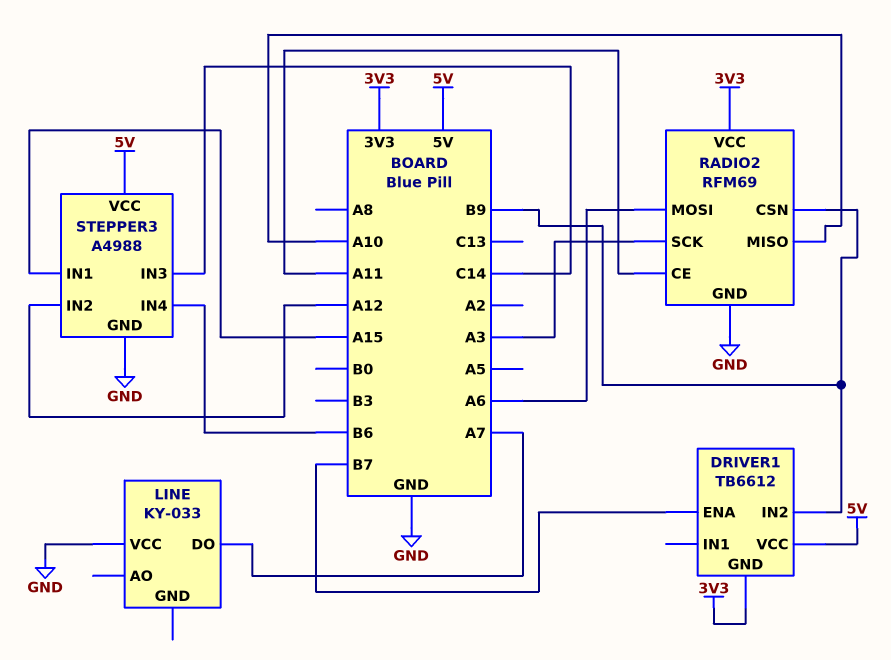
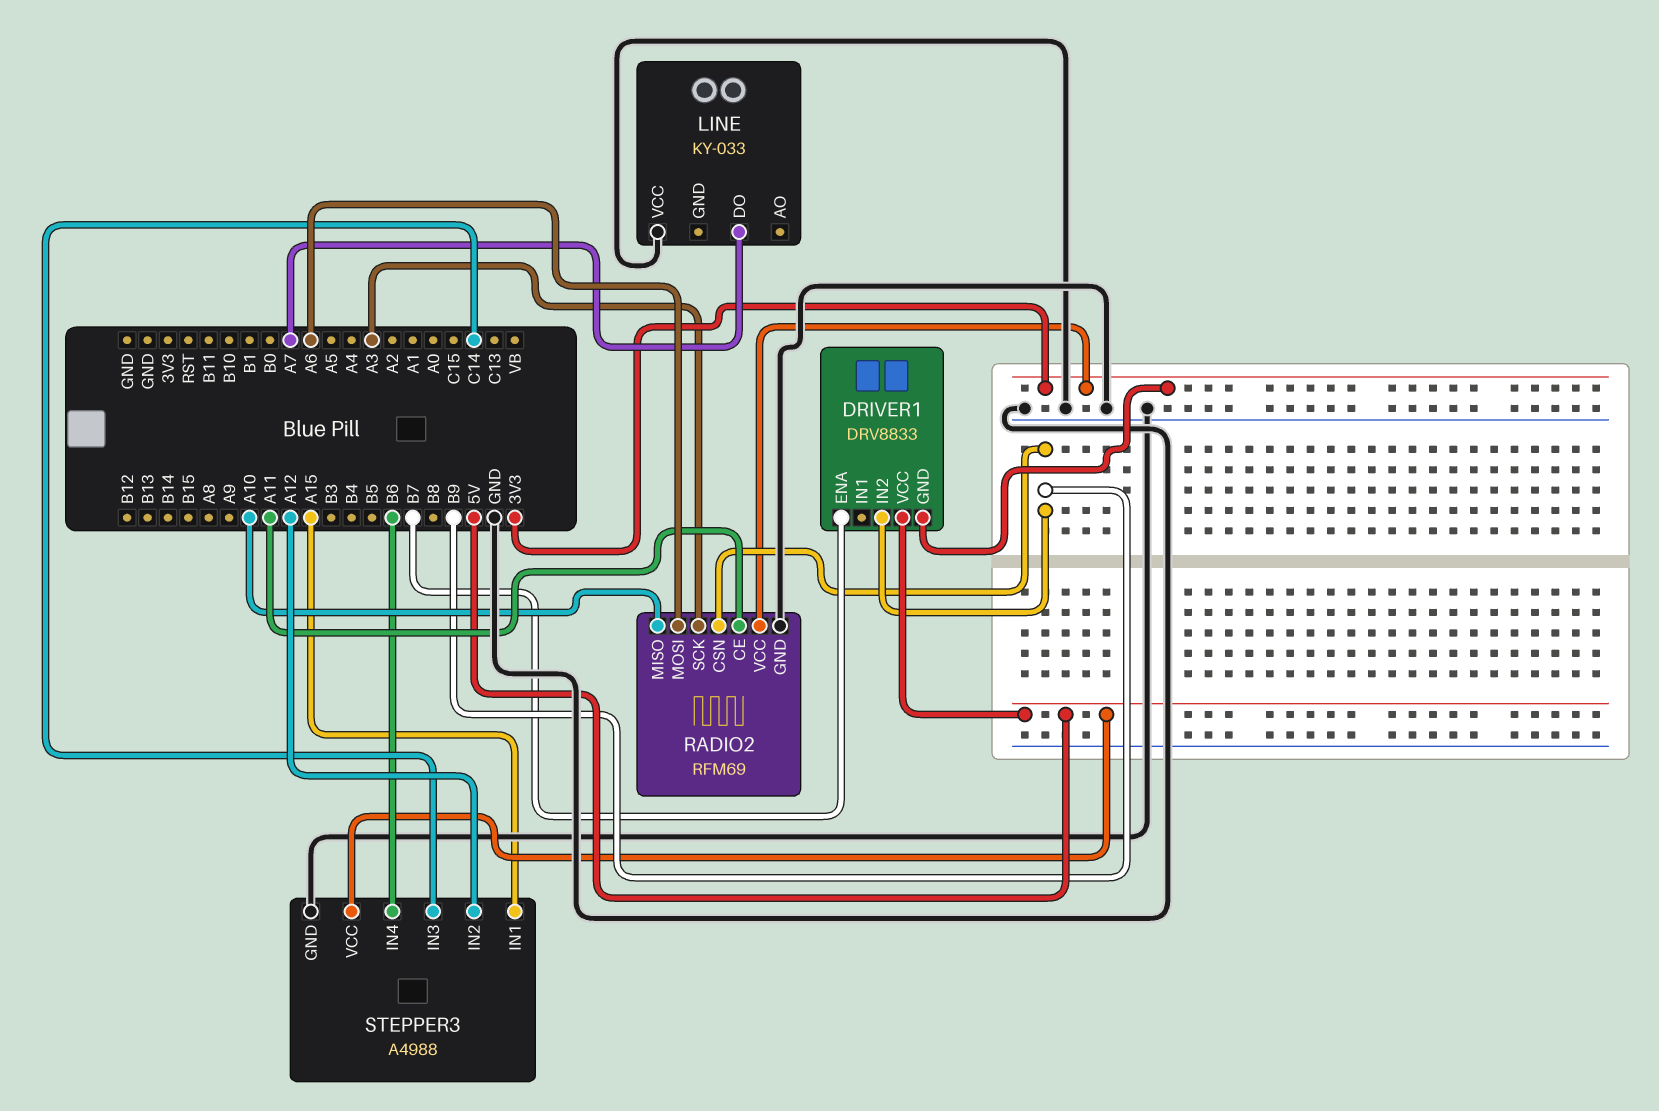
DRIVER1: TB6612 -> DRV8833

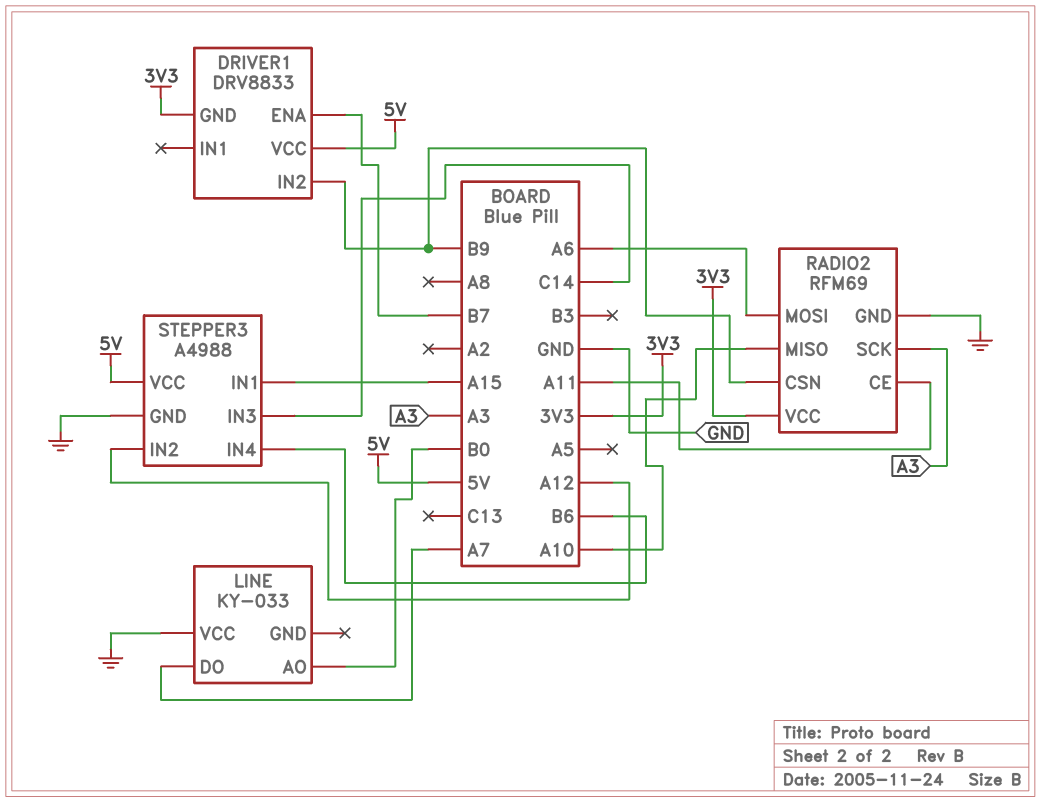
LINE pin AO: none -> B0

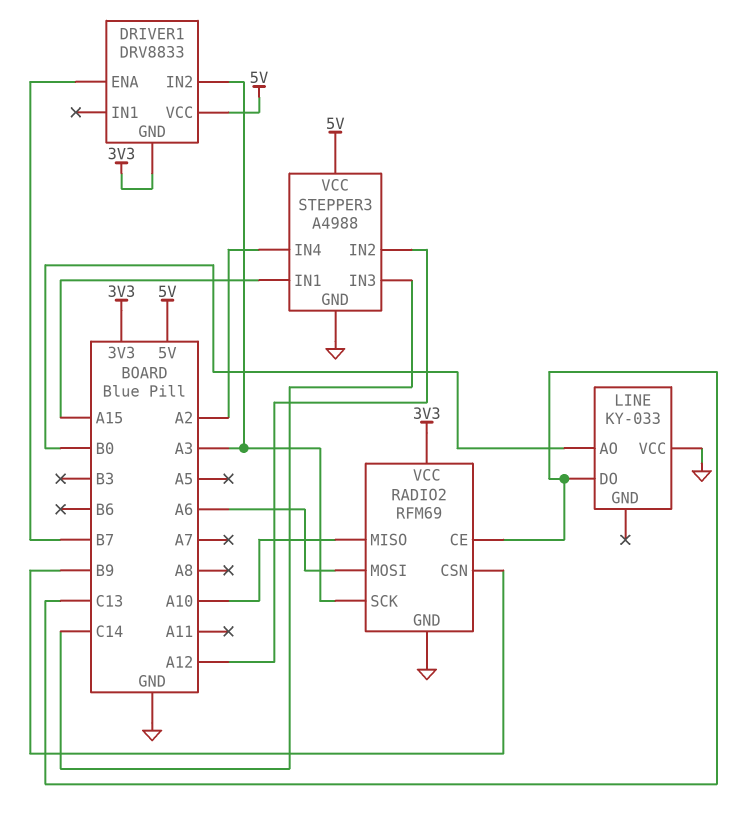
DRIVER1 pin IN2: B9 -> A3
LINE pin DO: A7 -> C13
RADIO2 pin CE: A11 -> C13
STEPPER3 pin IN4: B6 -> A2

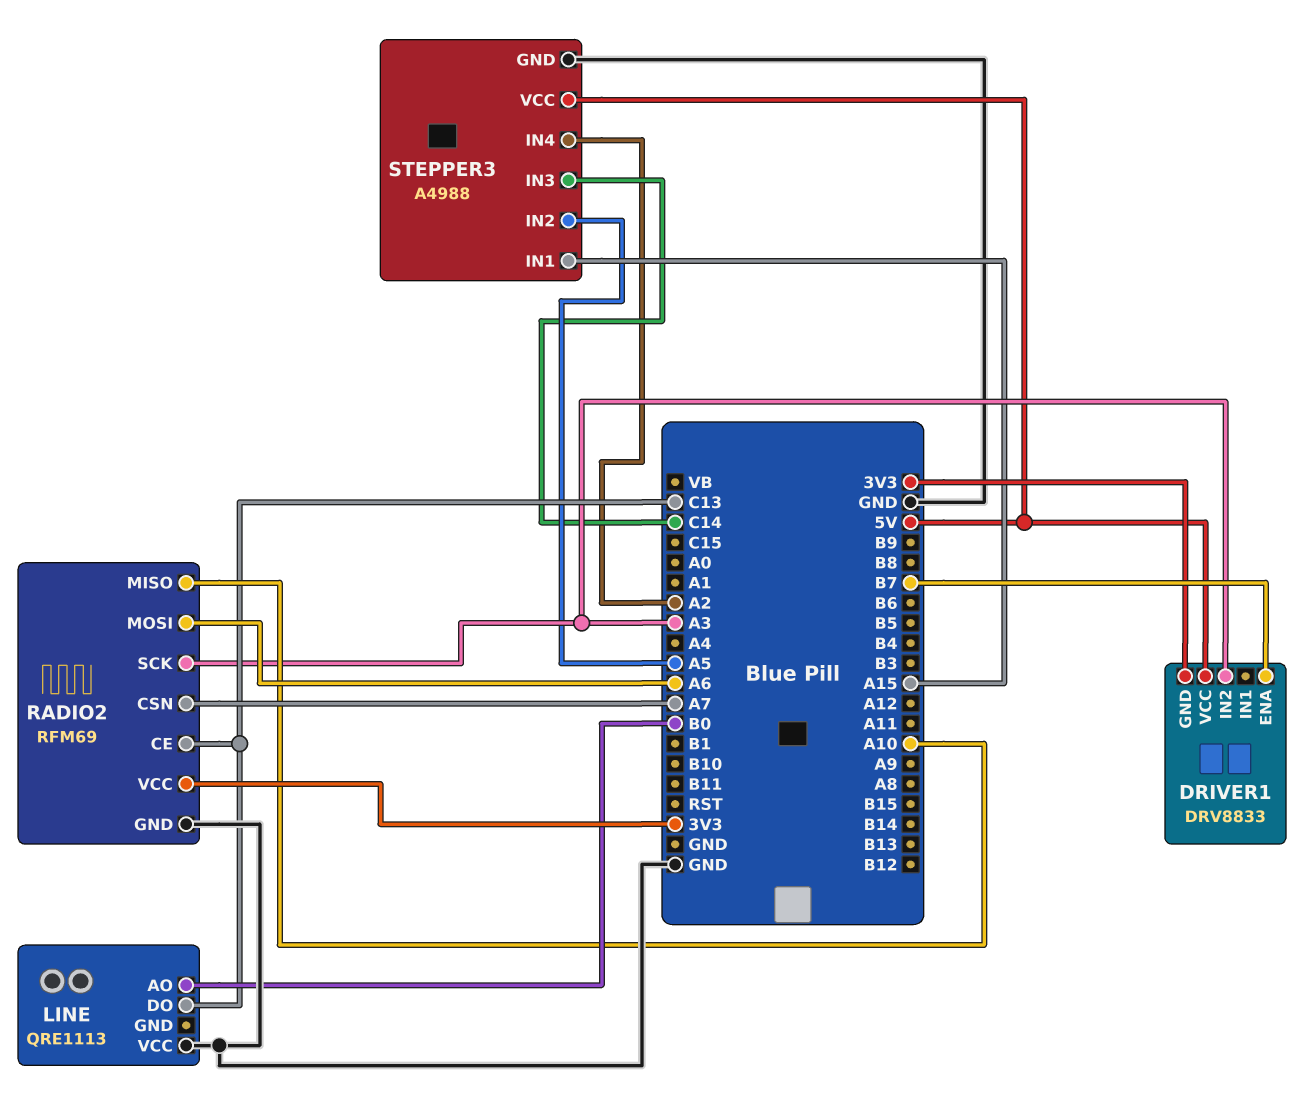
LINE: KY-033 -> QRE1113
RADIO2 pin CSN: B9 -> A7
STEPPER3 pin IN2: A12 -> A5

